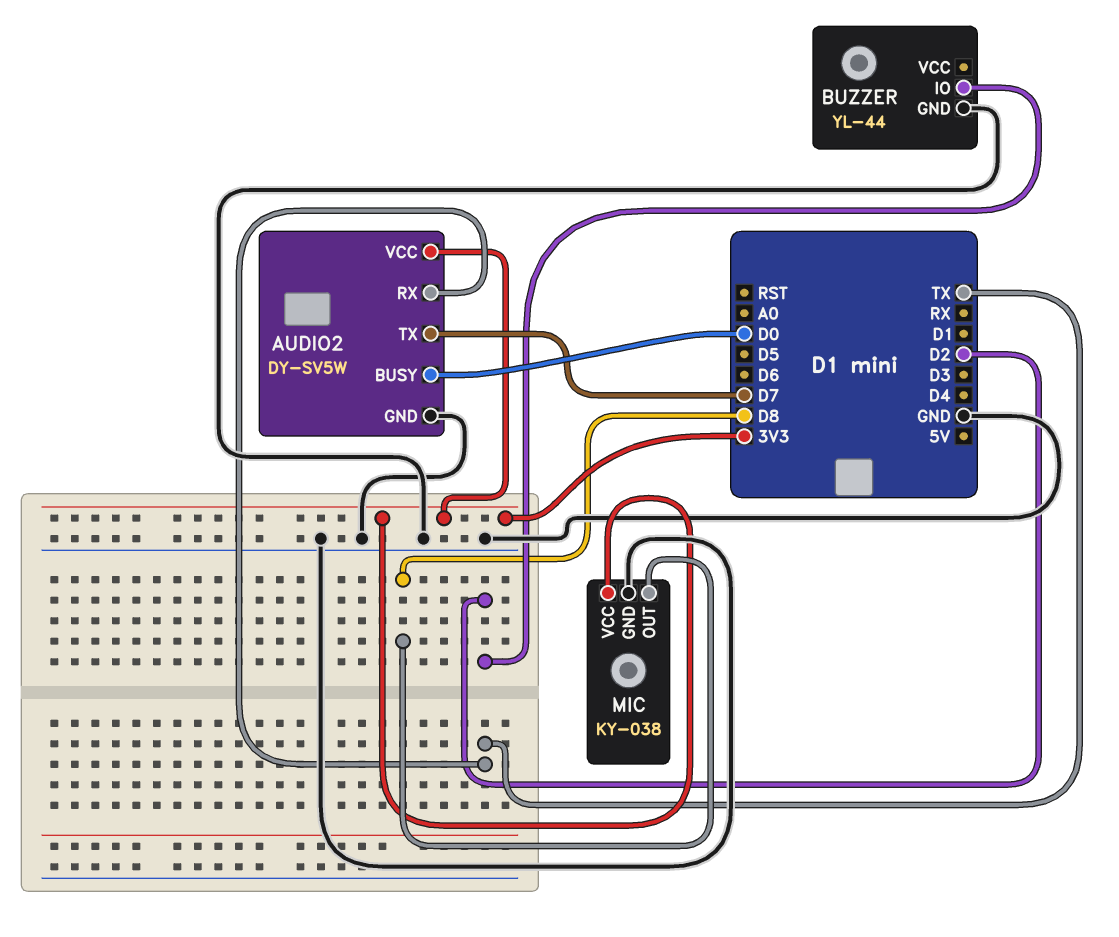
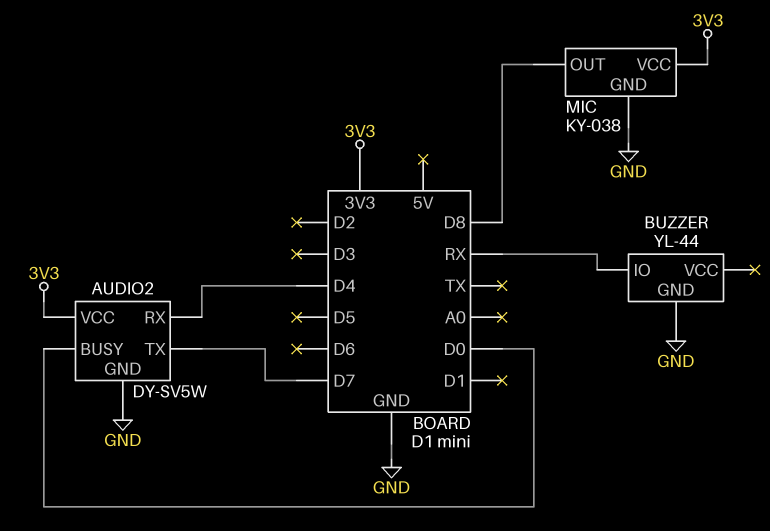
AUDIO2 pin RX: TX -> D4
BUZZER pin IO: D2 -> RX

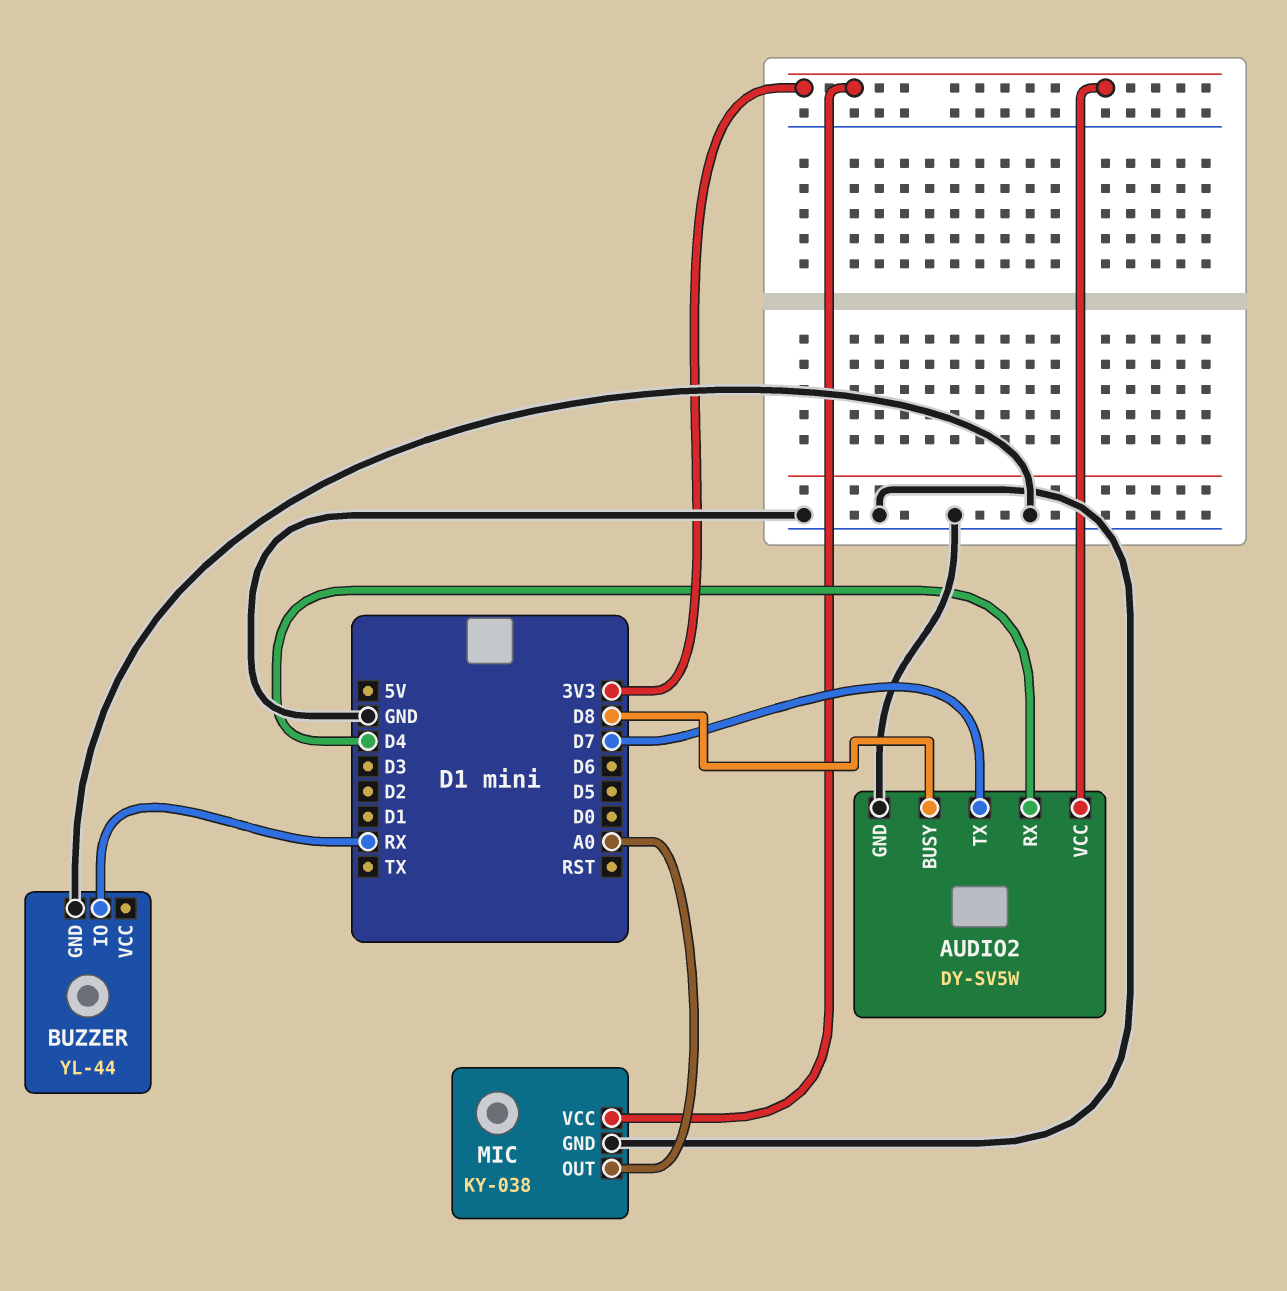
AUDIO2 pin BUSY: D0 -> D8
MIC pin OUT: D8 -> A0

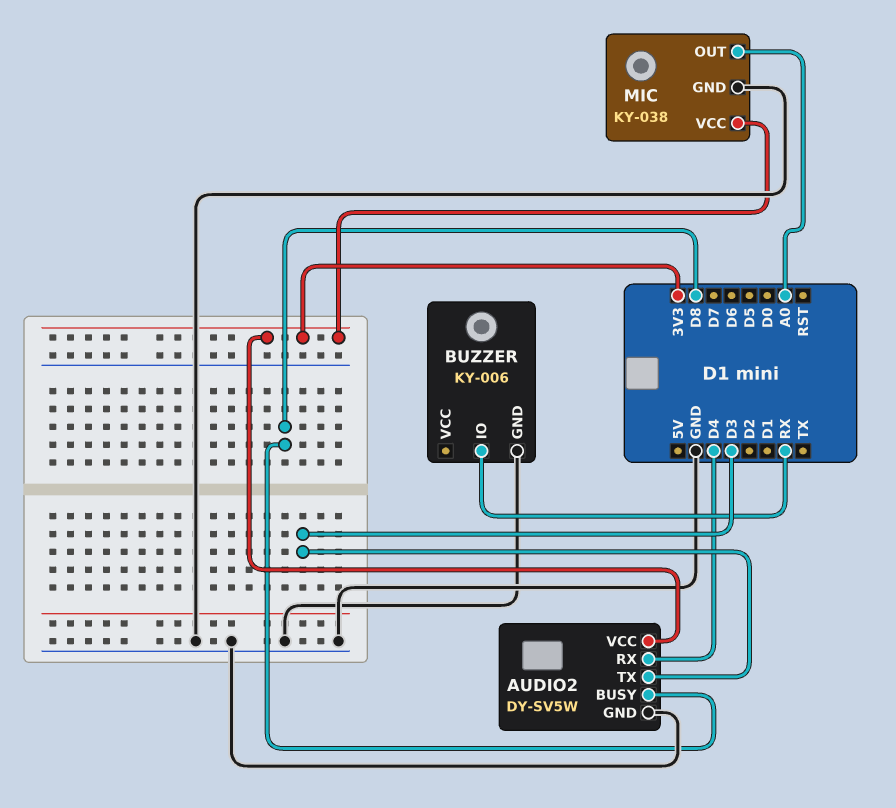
AUDIO2 pin TX: D7 -> D3
BUZZER: YL-44 -> KY-006

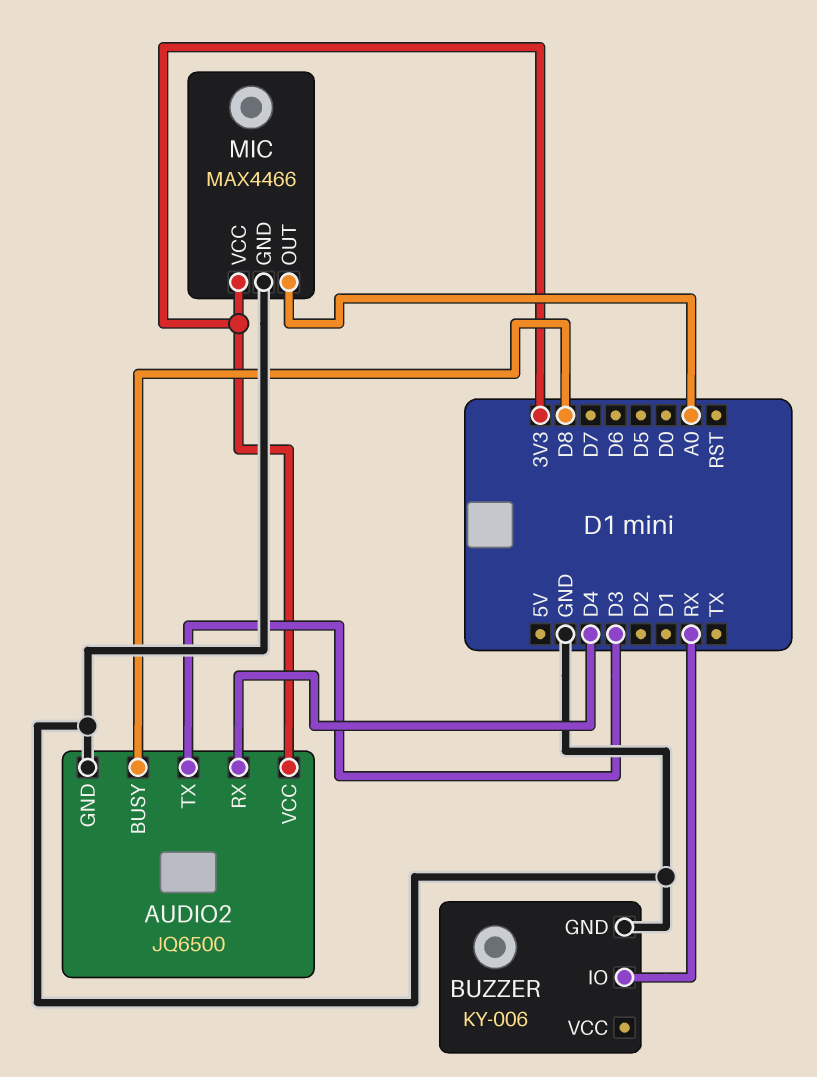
AUDIO2: DY-SV5W -> JQ6500
MIC: KY-038 -> MAX4466

